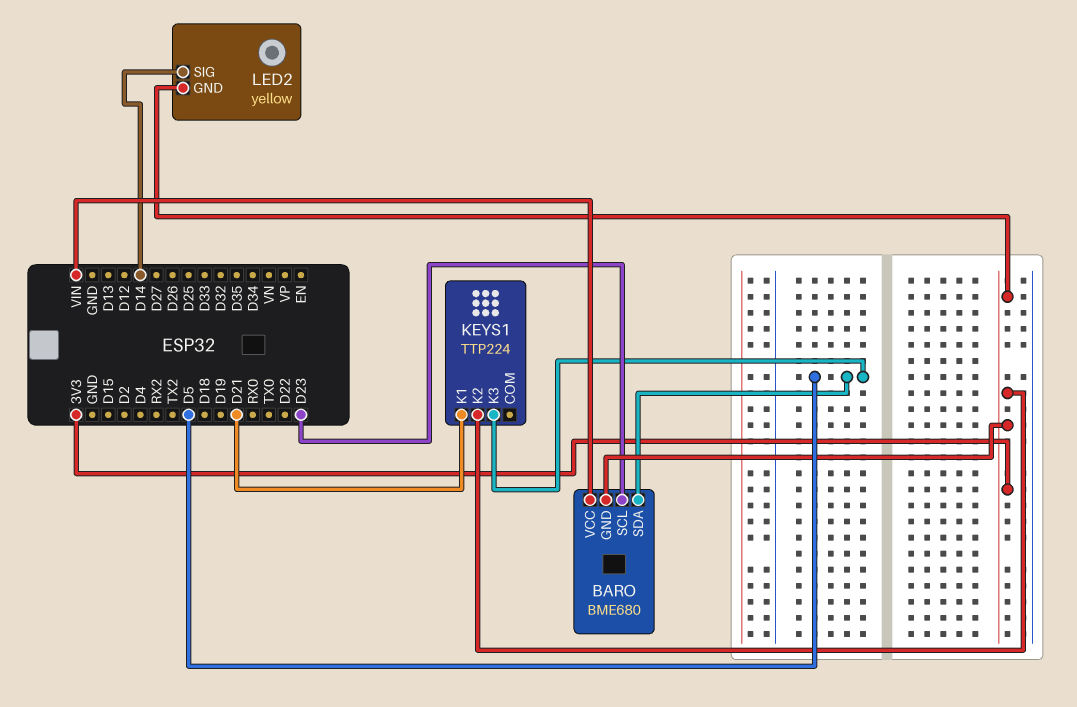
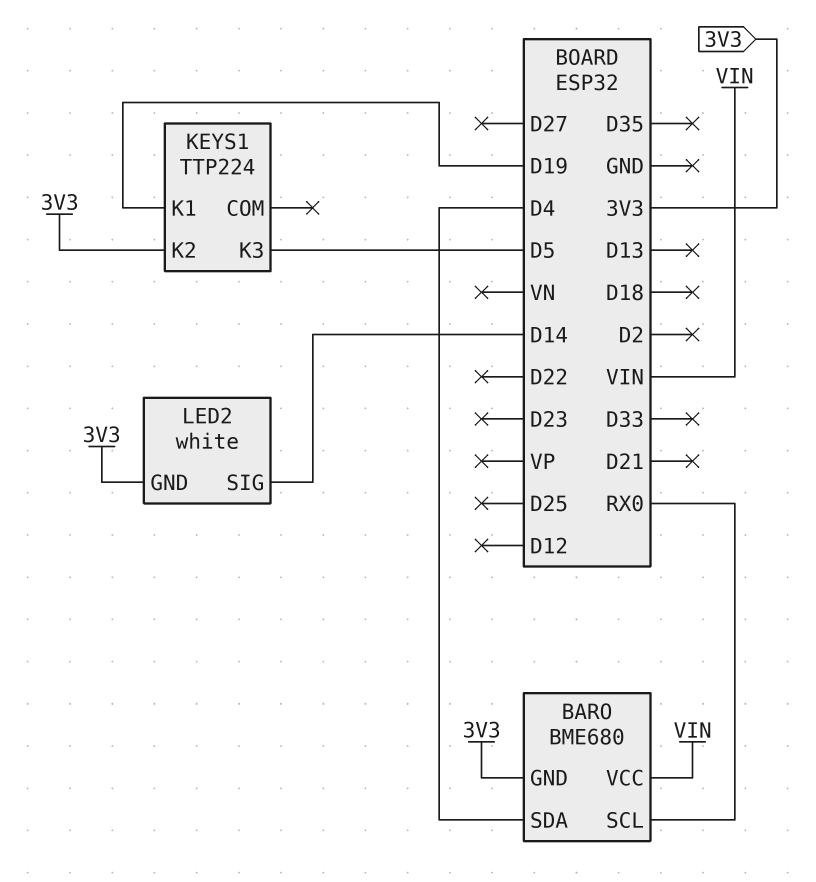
BARO pin SCL: D23 -> RX0
BARO pin SDA: D5 -> D4
KEYS1 pin K1: D21 -> D19
LED2: yellow -> white

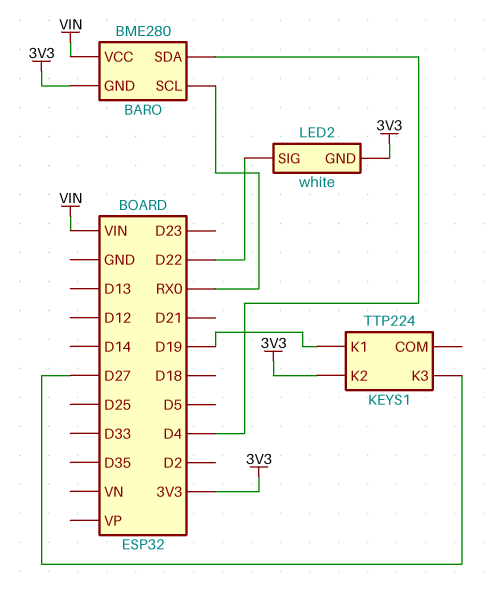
BARO: BME680 -> BME280
KEYS1 pin K3: D5 -> D27
LED2 pin SIG: D14 -> D22

